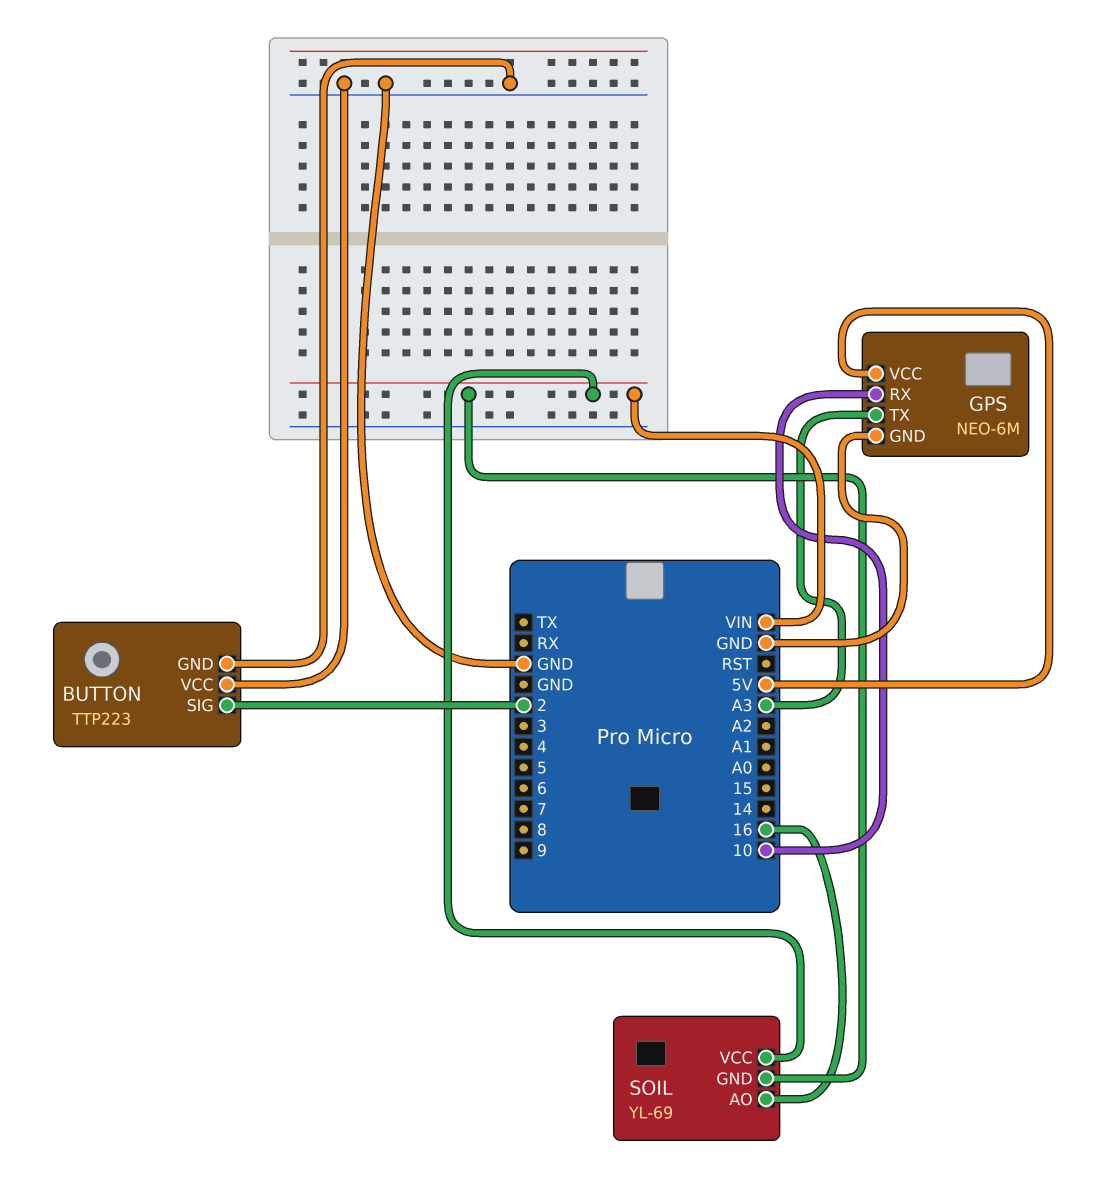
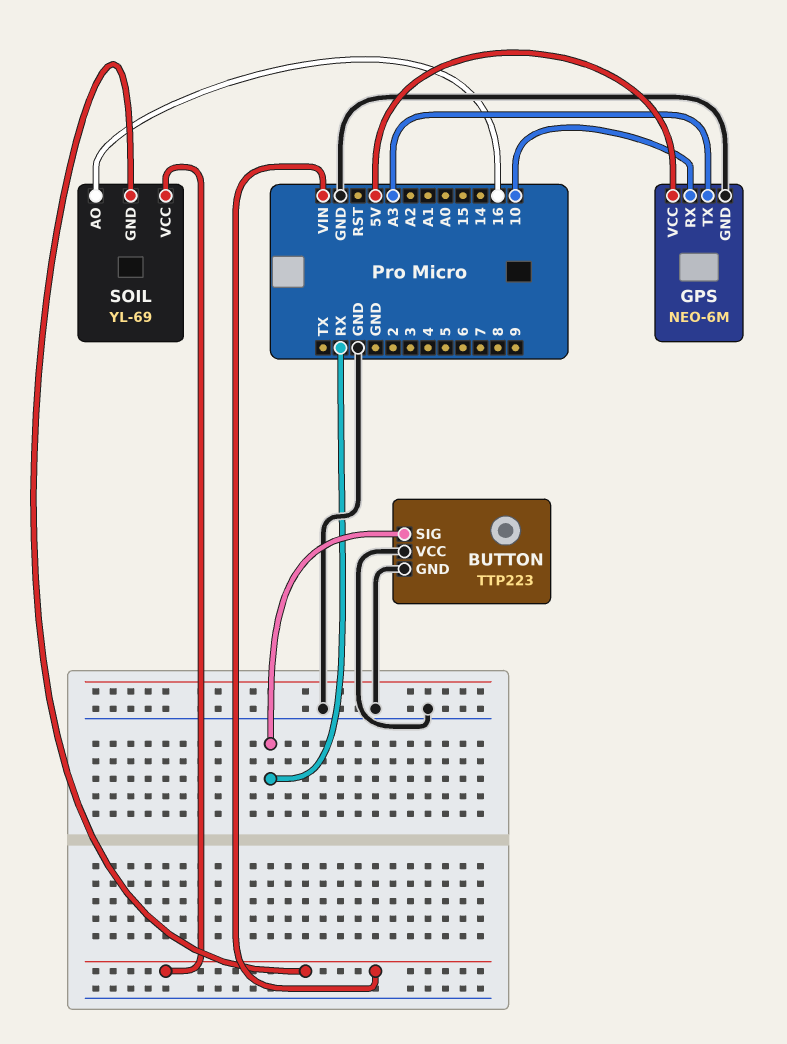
BUTTON pin SIG: 2 -> RX

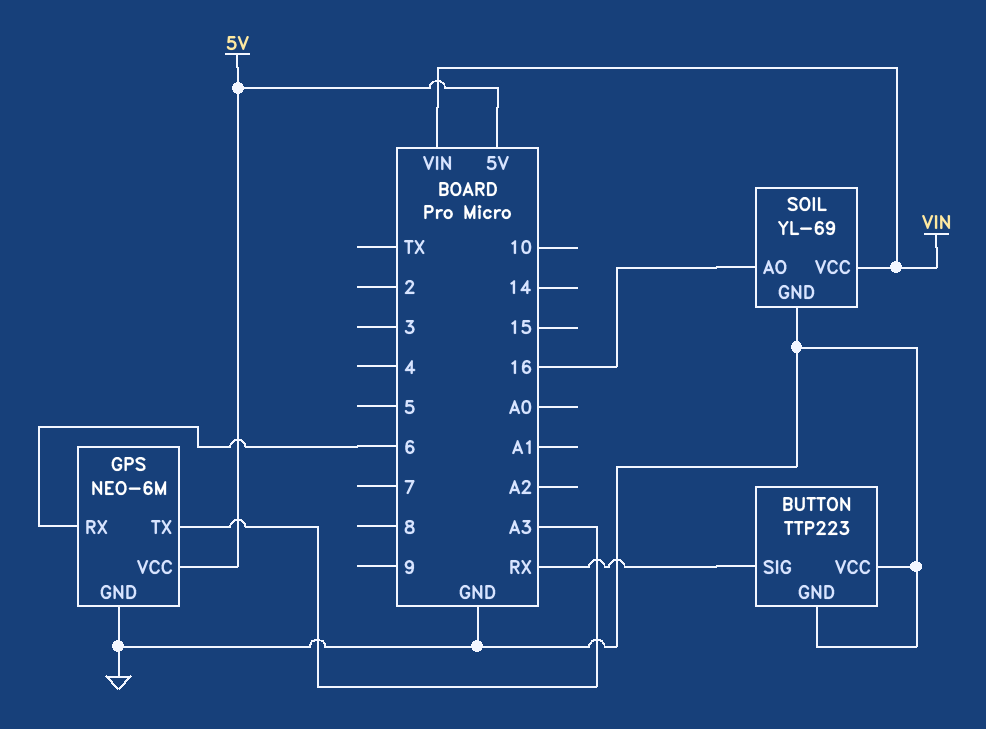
GPS pin RX: 10 -> 6
SOIL pin GND: VIN -> GND

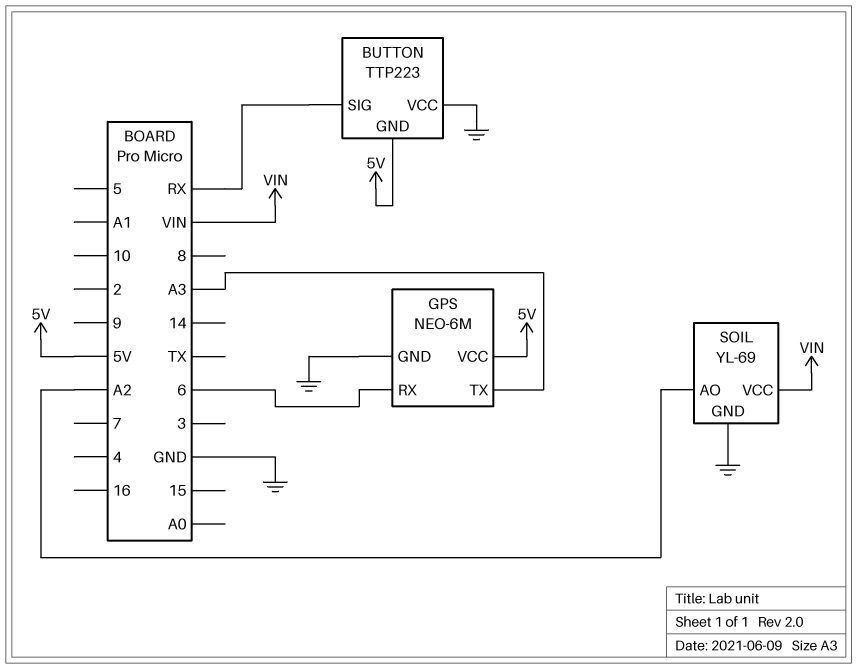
BUTTON pin GND: GND -> 5V
SOIL pin AO: 16 -> A2

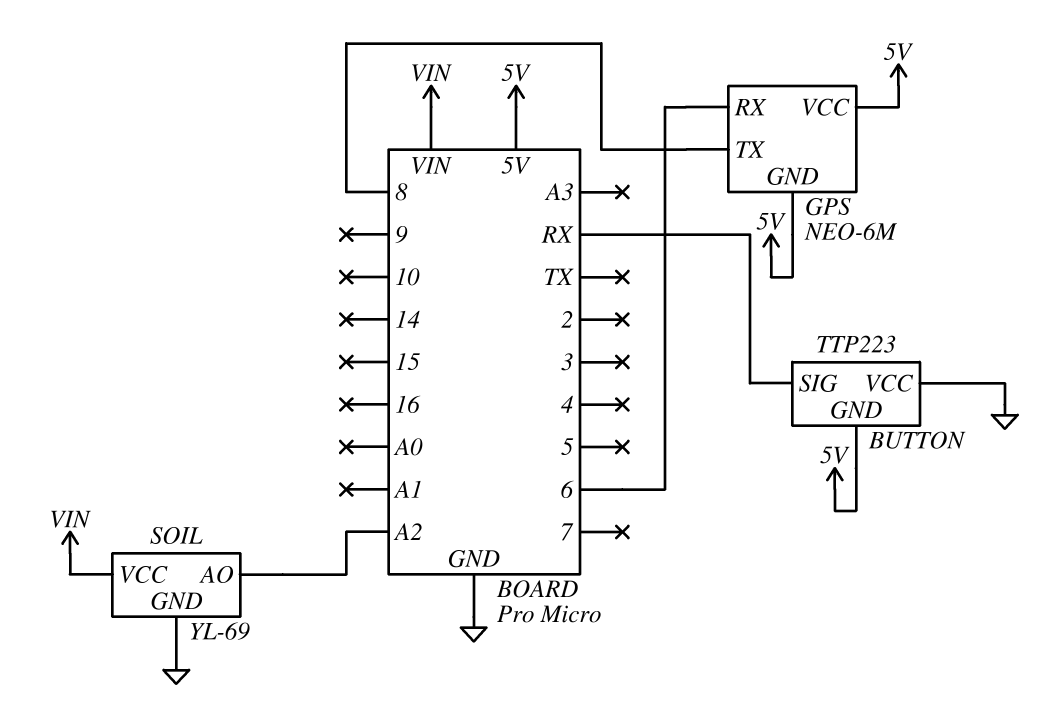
GPS pin GND: GND -> 5V
GPS pin TX: A3 -> 8

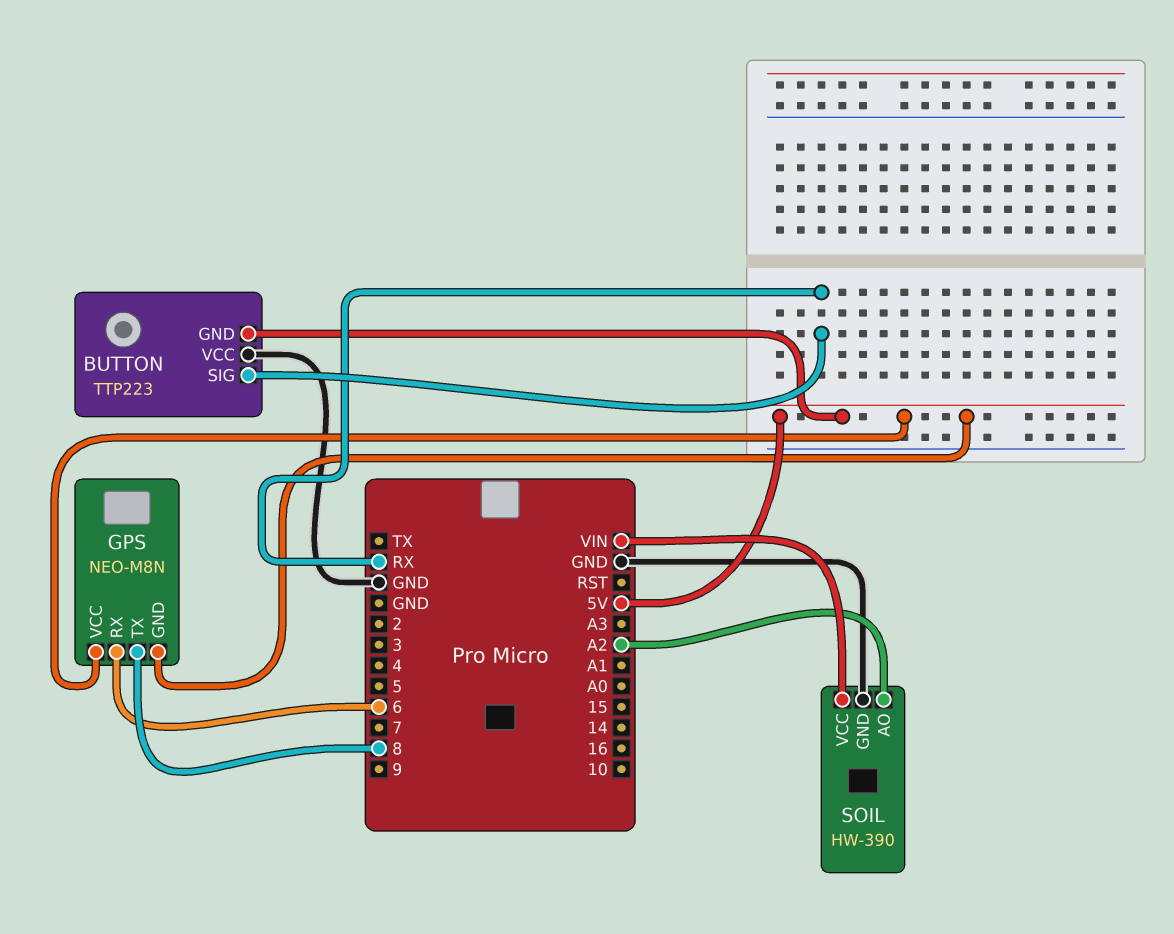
GPS: NEO-6M -> NEO-M8N
SOIL: YL-69 -> HW-390

